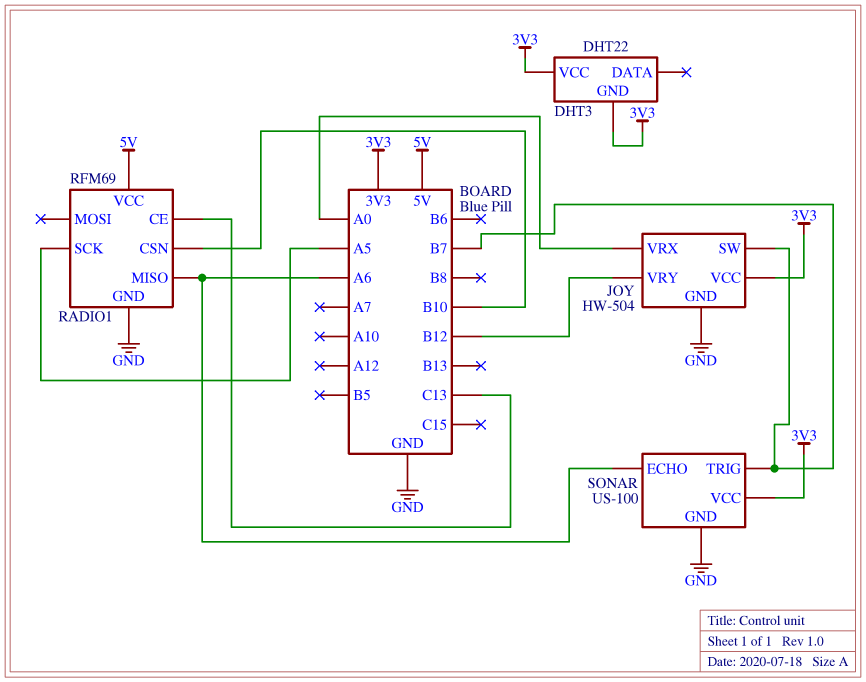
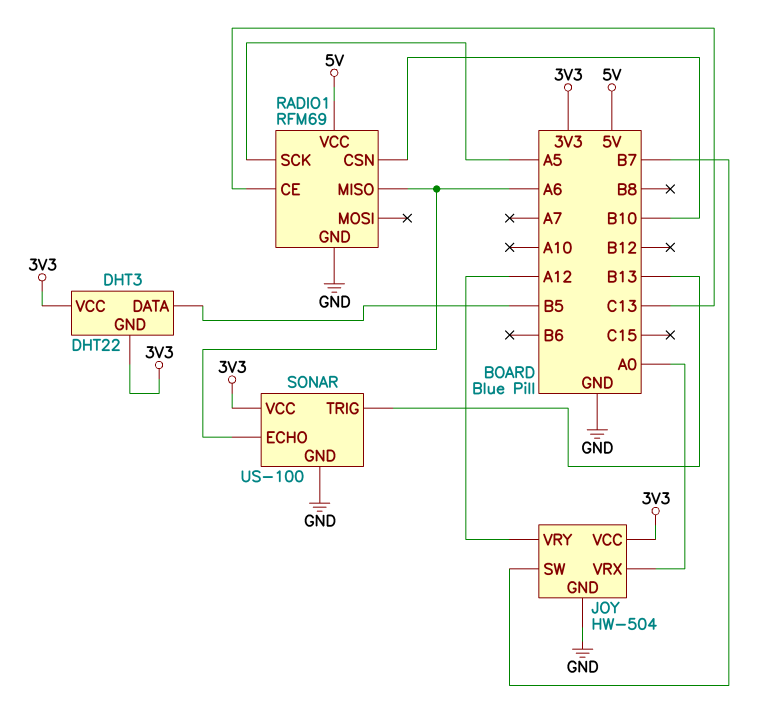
DHT3 pin DATA: none -> B5
JOY pin VRY: B12 -> A12
SONAR pin TRIG: B7 -> B13

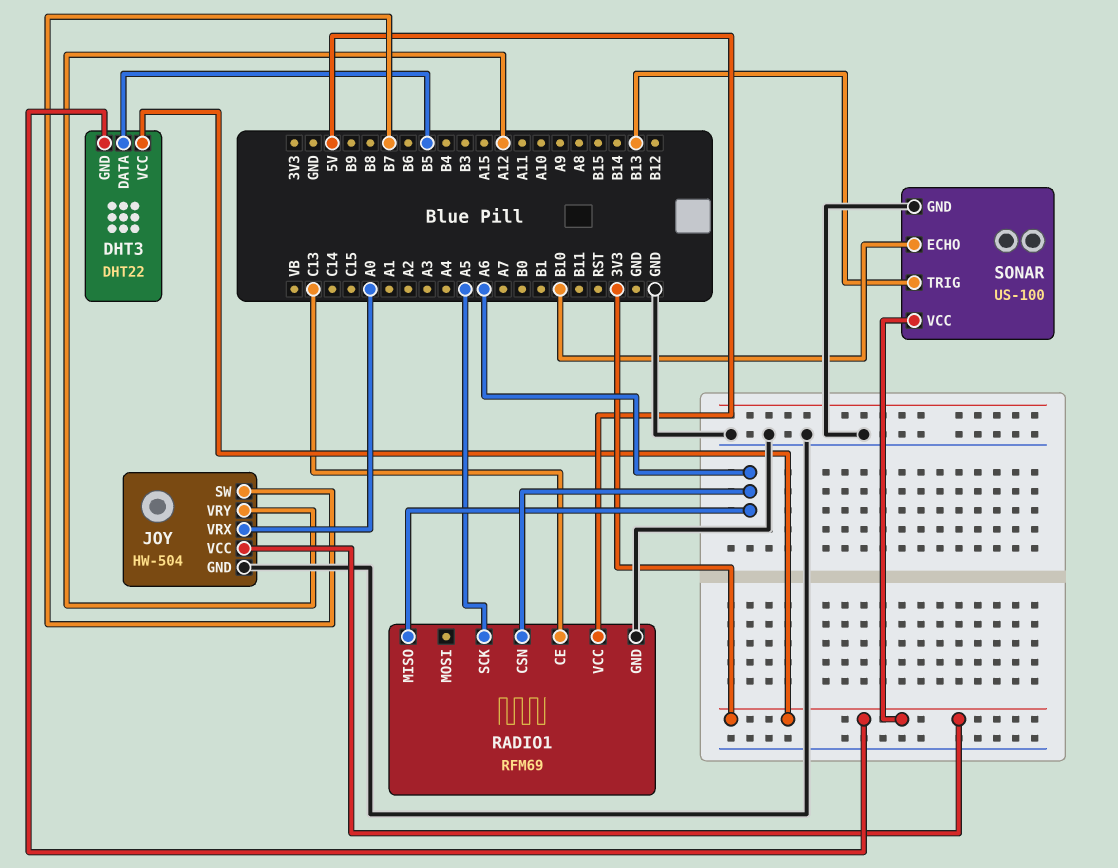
RADIO1 pin CSN: B10 -> A6
SONAR pin ECHO: A6 -> B10

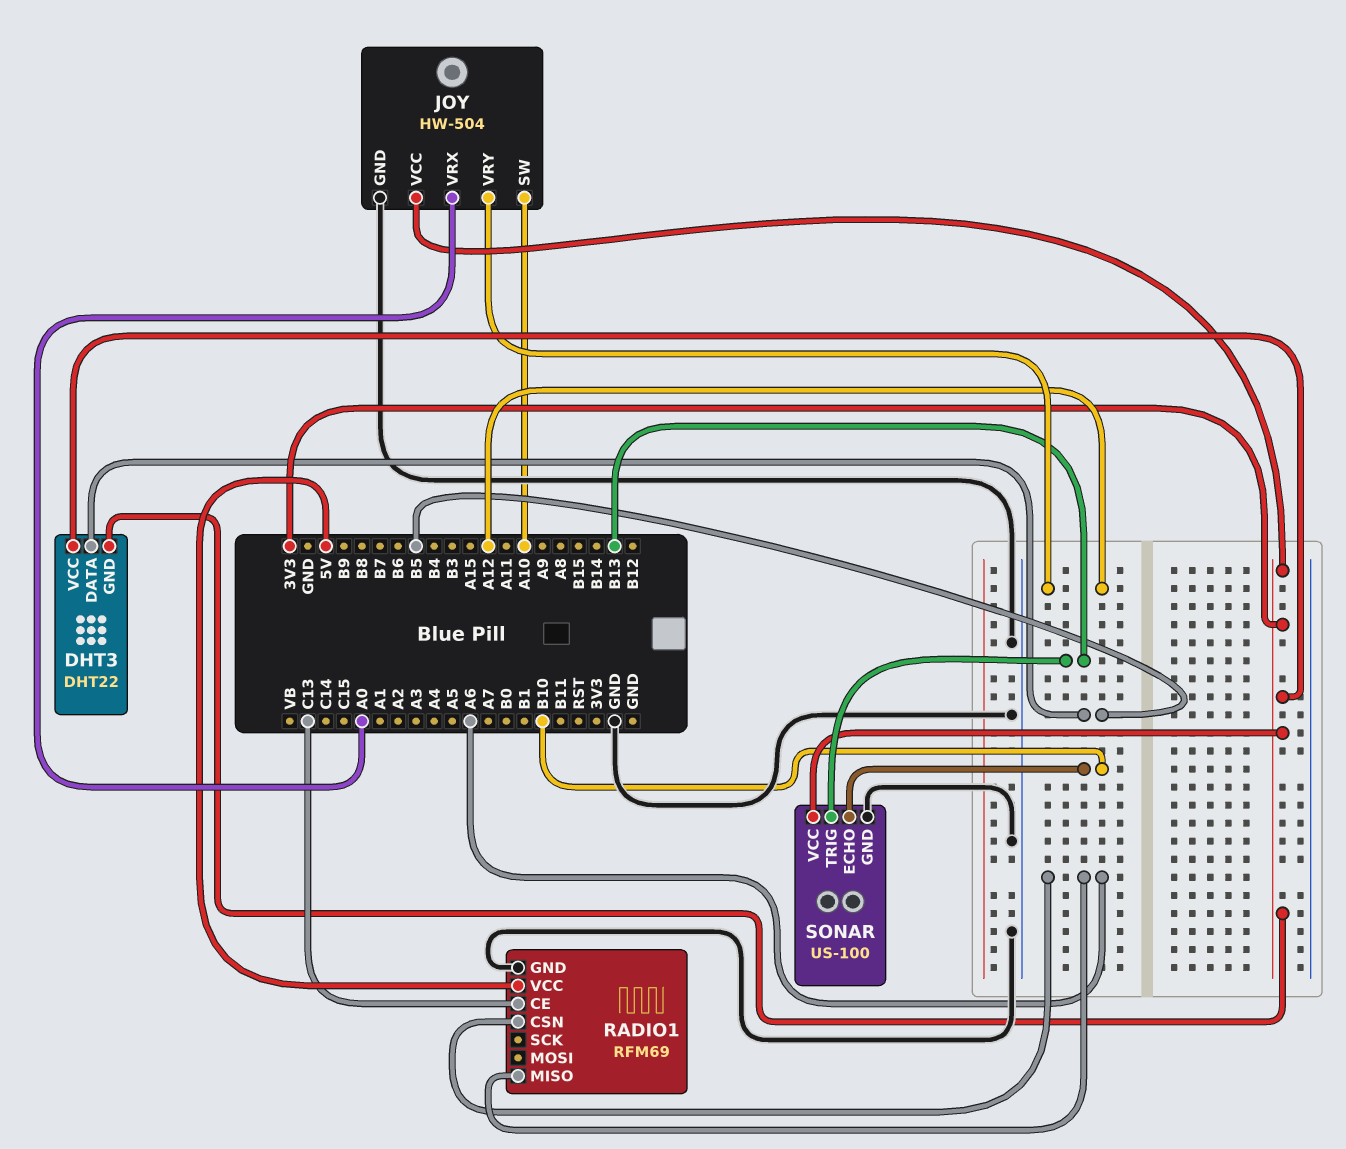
JOY pin SW: B7 -> A10
RADIO1 pin SCK: A5 -> none

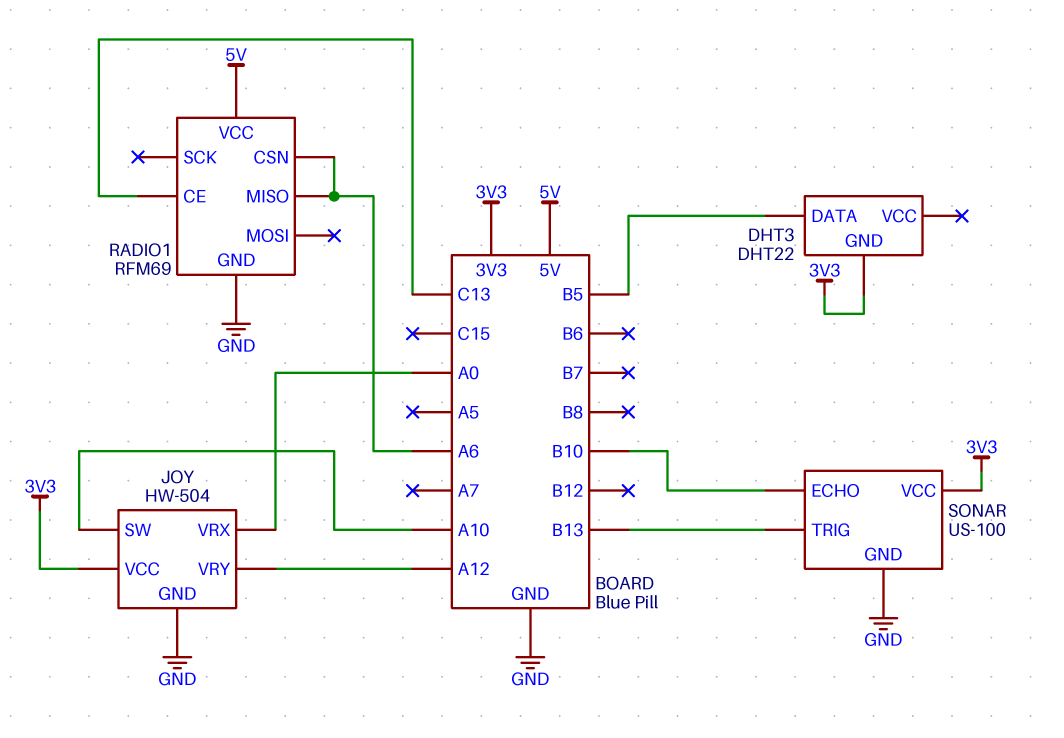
DHT3 pin VCC: 3V3 -> none

